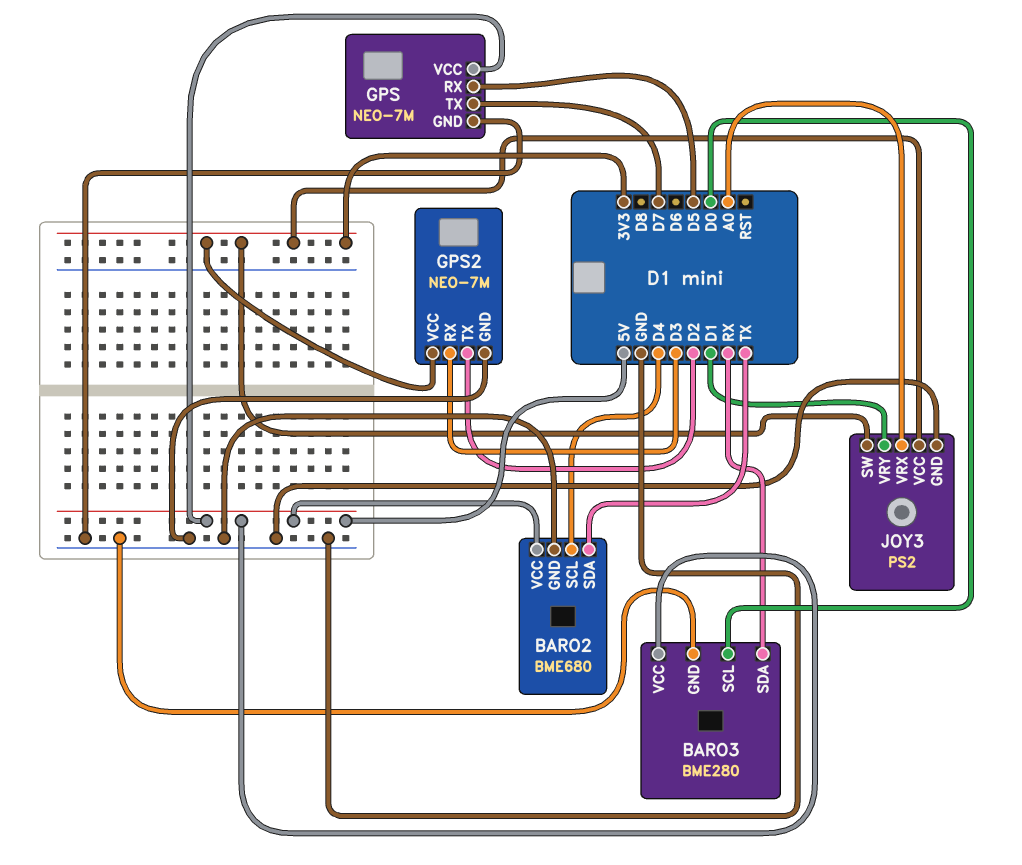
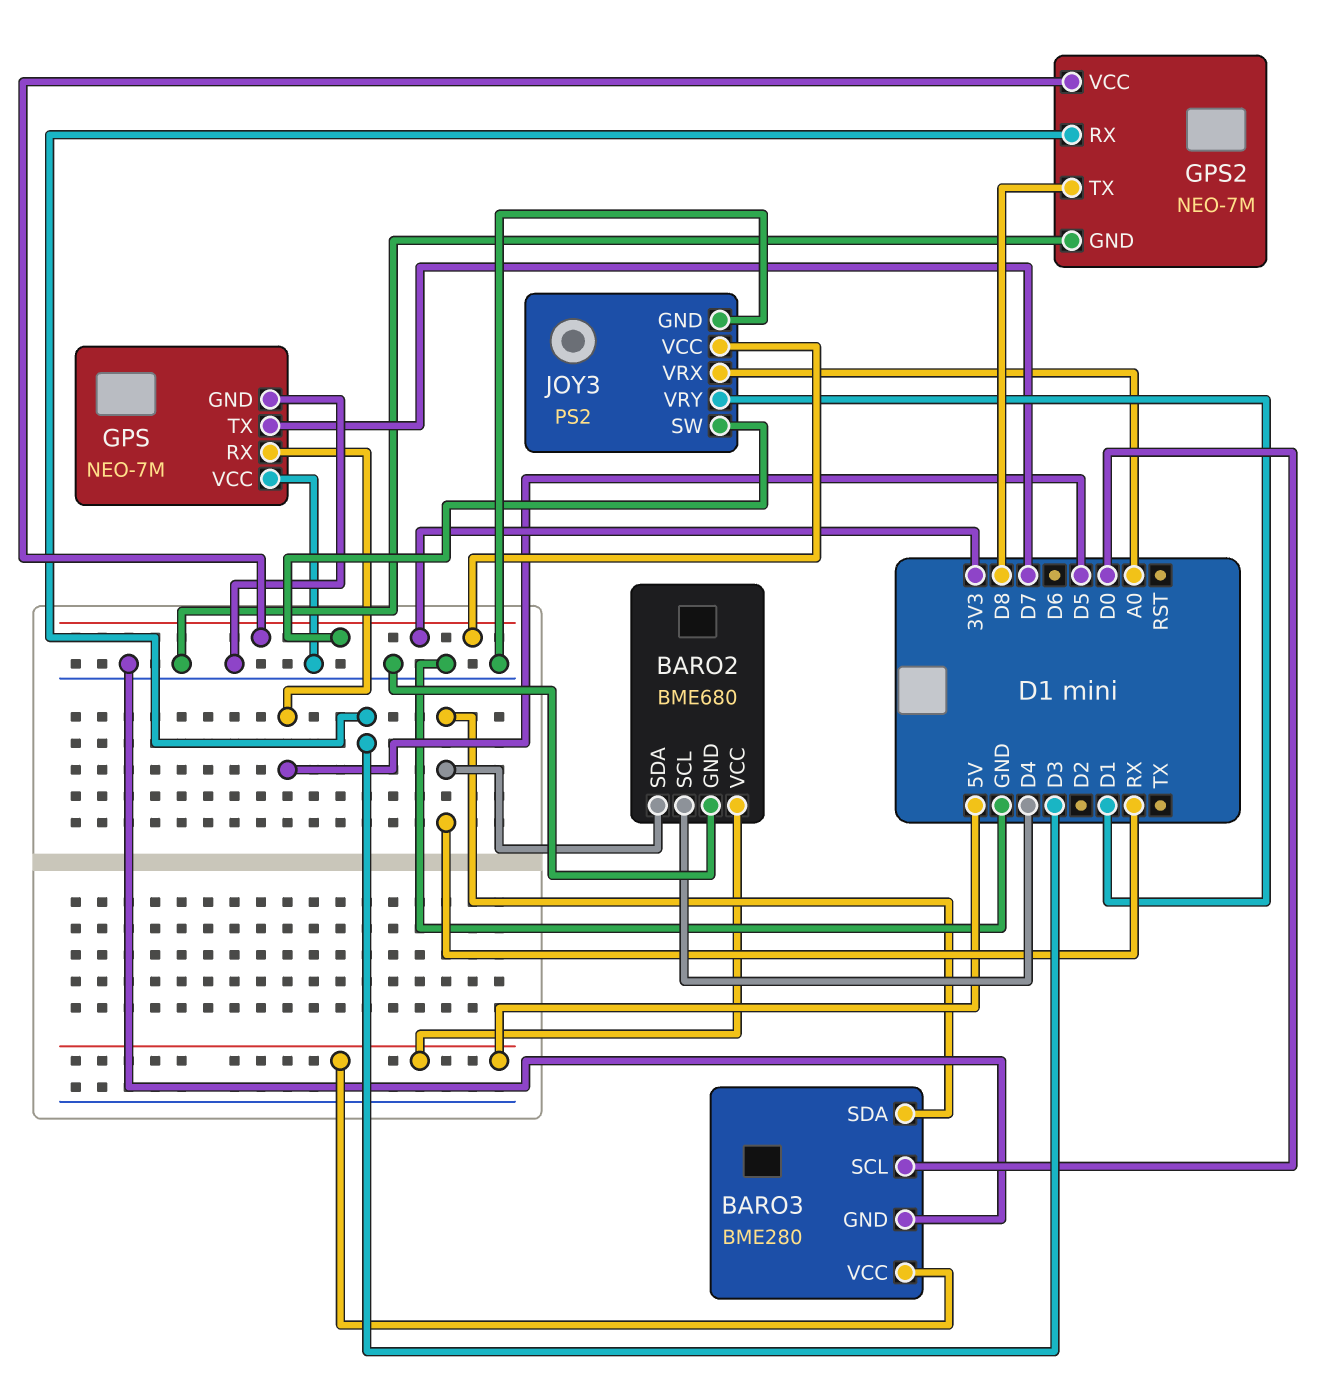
BARO2 pin SDA: TX -> RX
GPS pin VCC: 5V -> GND
GPS2 pin TX: D2 -> D8

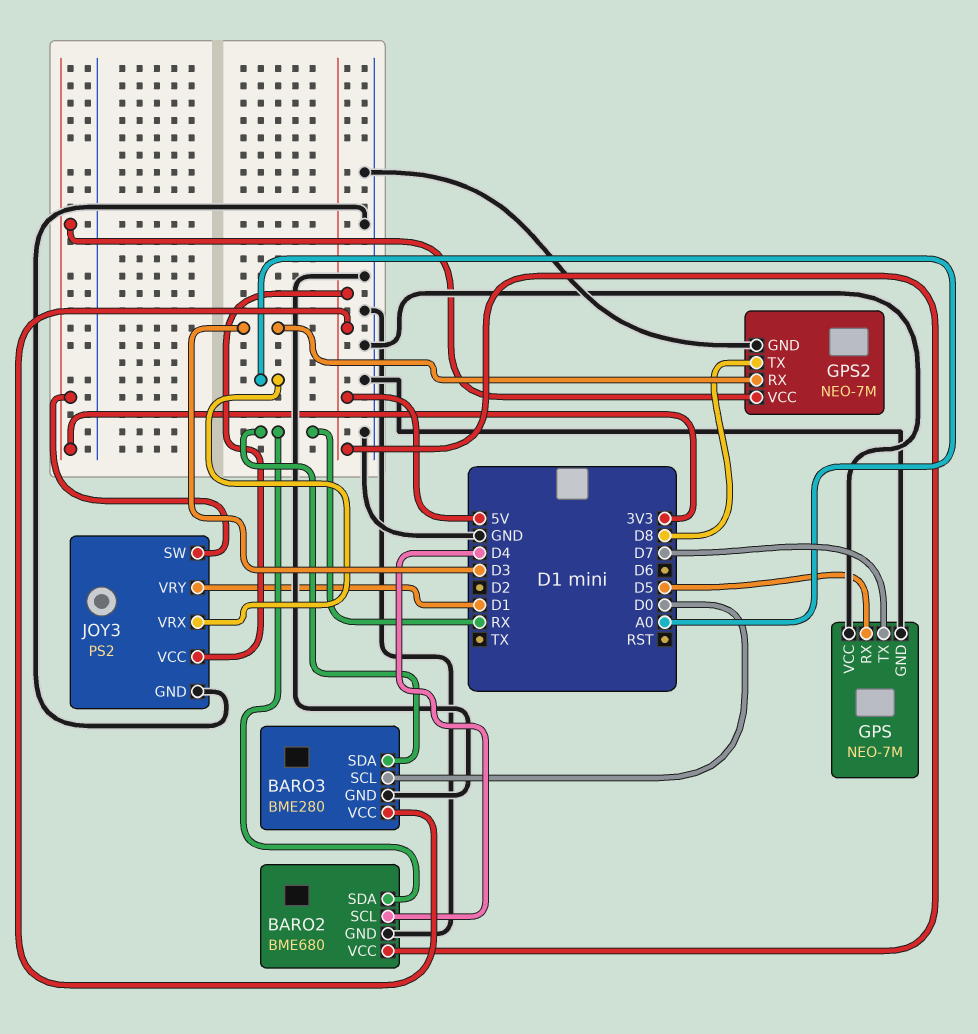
JOY3 pin VCC: 3V3 -> 5V

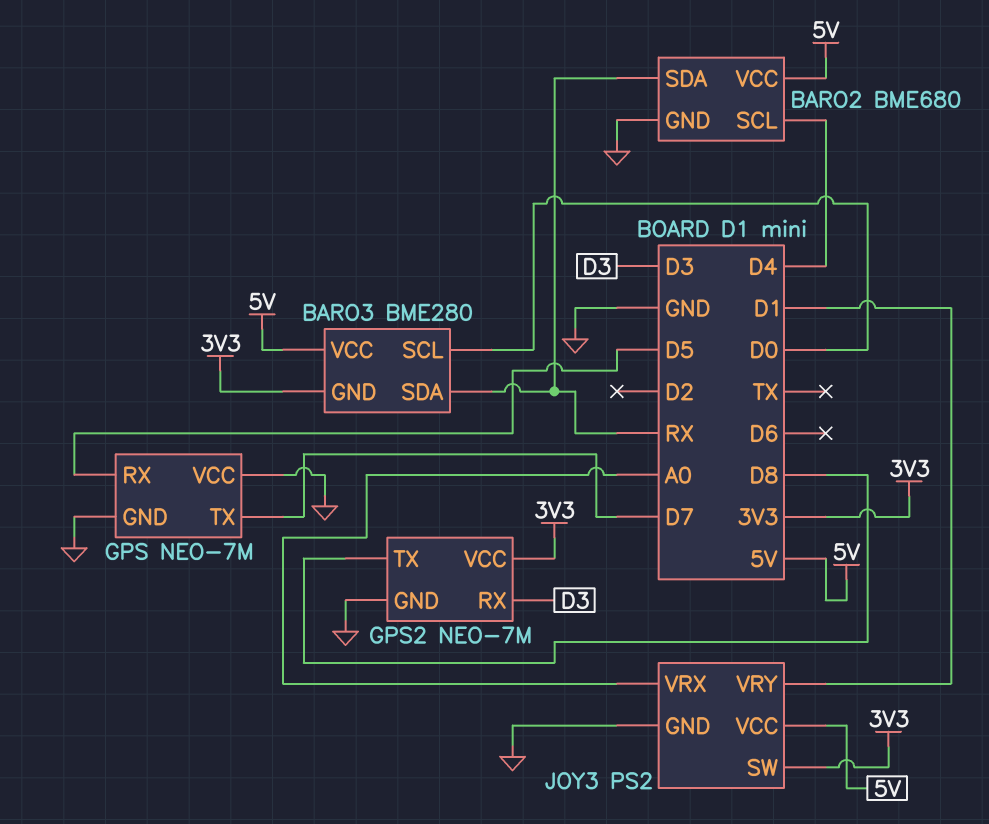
BARO3 pin GND: GND -> 3V3

